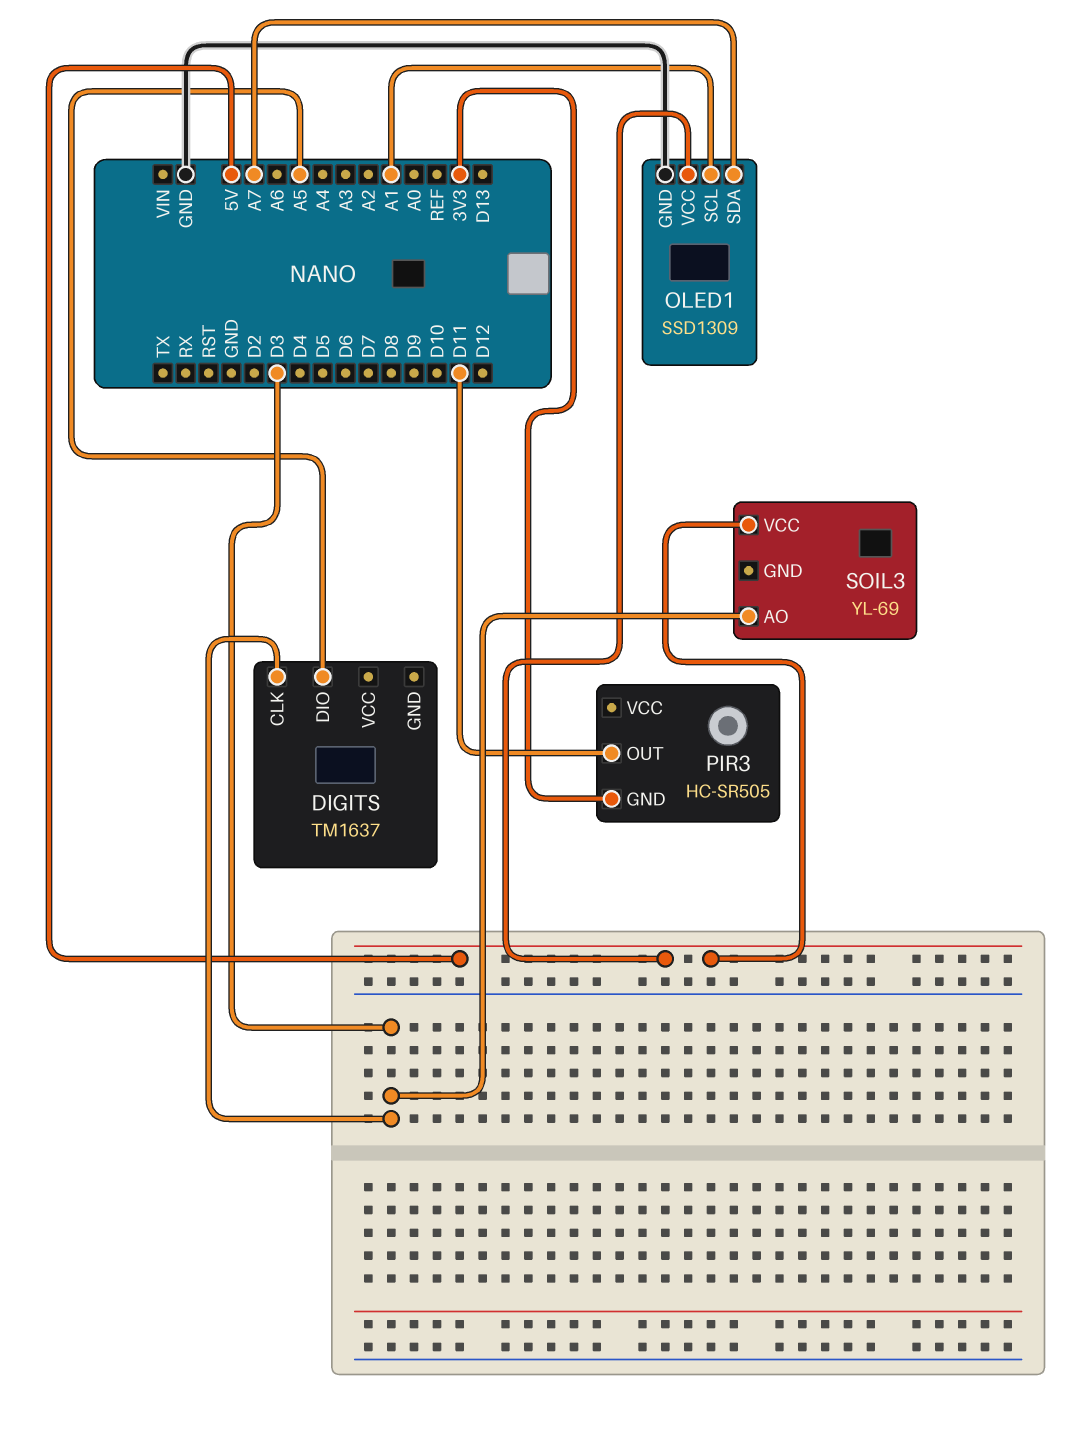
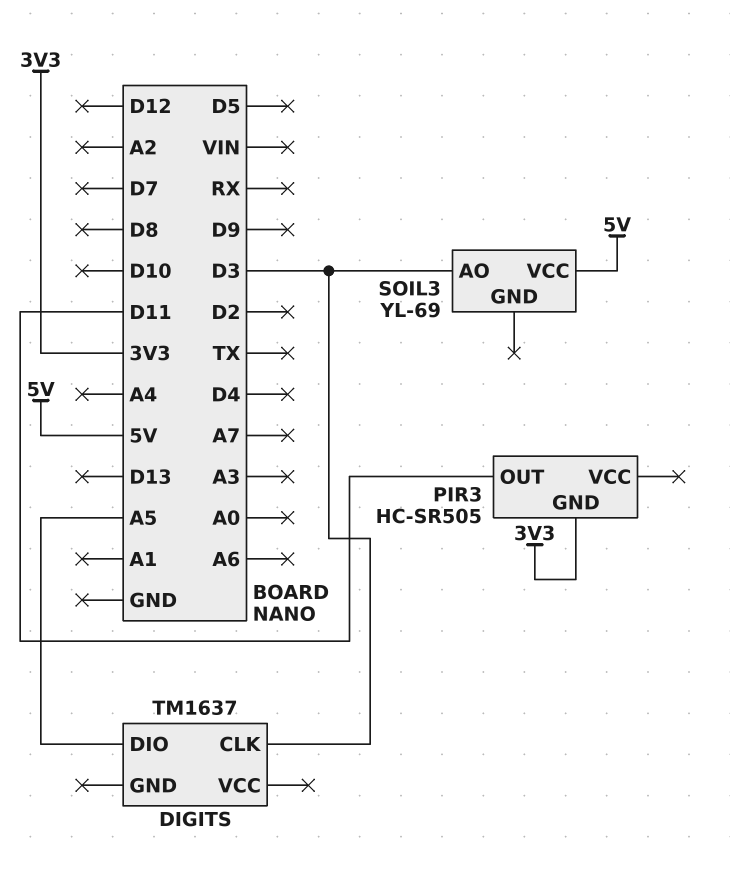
OLED1: SSD1309 -> none
OLED1 pin GND: GND -> none
OLED1 pin SCL: A1 -> none
OLED1 pin SDA: A7 -> none
OLED1 pin VCC: 5V -> none

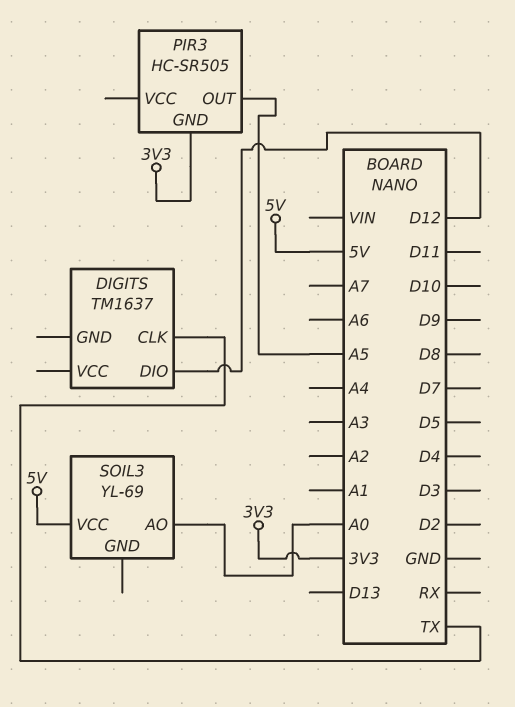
DIGITS pin CLK: D3 -> TX
DIGITS pin DIO: A5 -> D12
PIR3 pin OUT: D11 -> A5
SOIL3 pin AO: D3 -> A0

